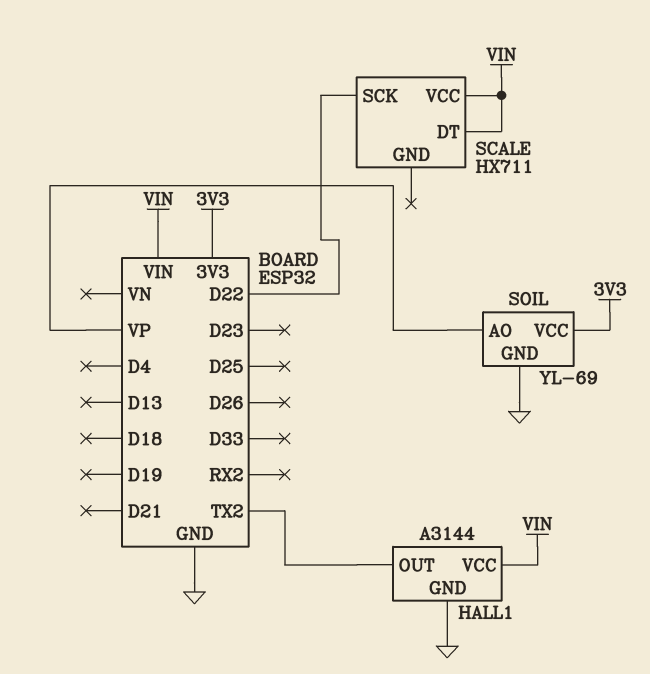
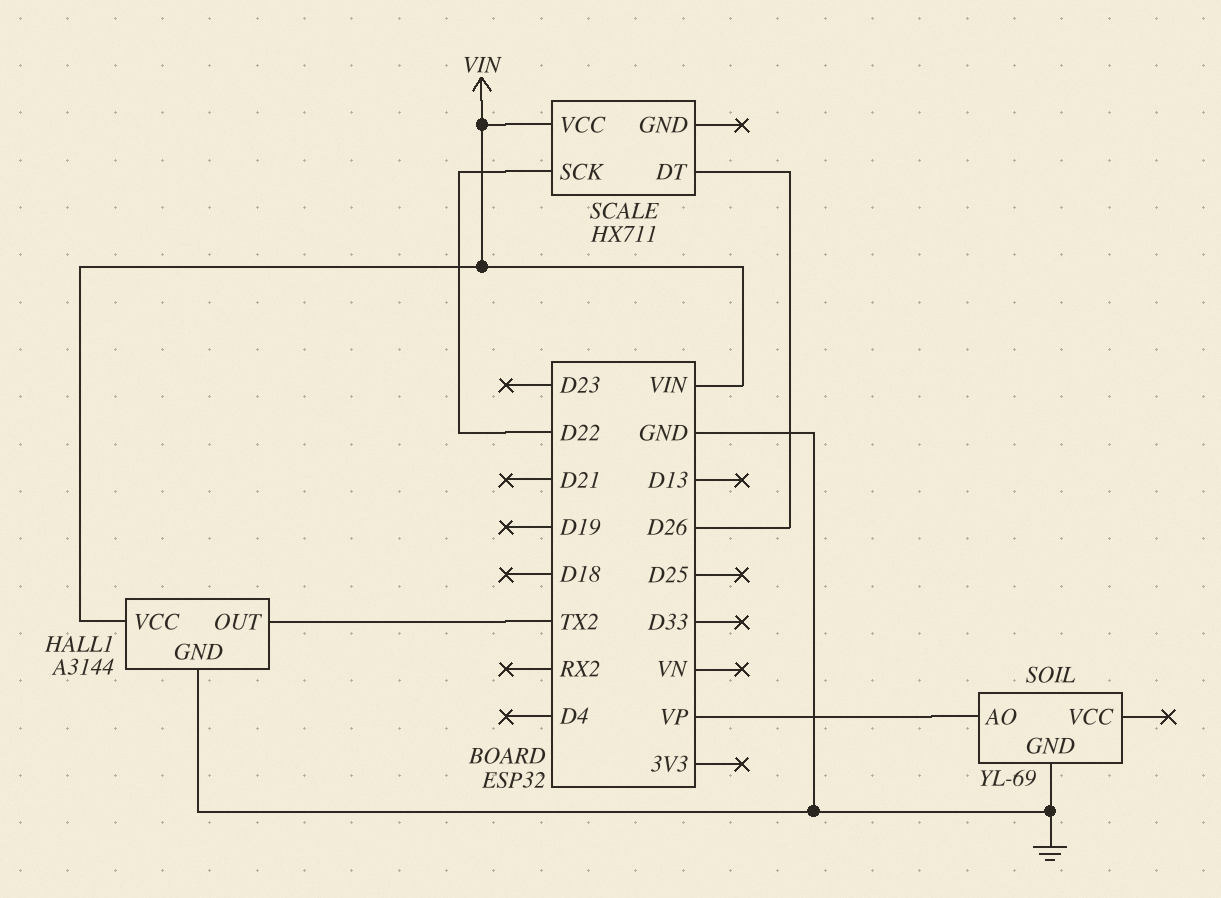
SCALE pin DT: VIN -> D26
SOIL pin VCC: 3V3 -> none

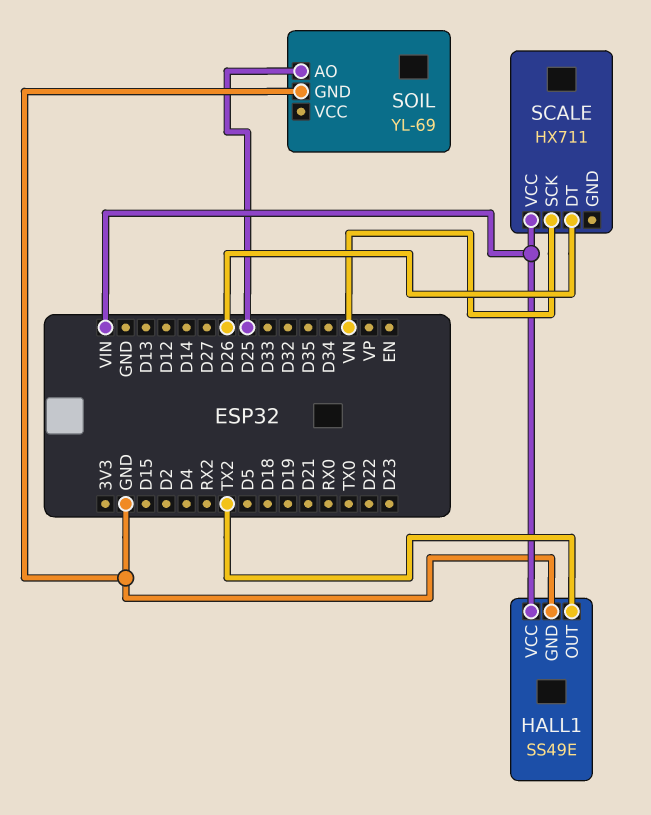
HALL1: A3144 -> SS49E
SCALE pin SCK: D22 -> VN
SOIL pin AO: VP -> D25

